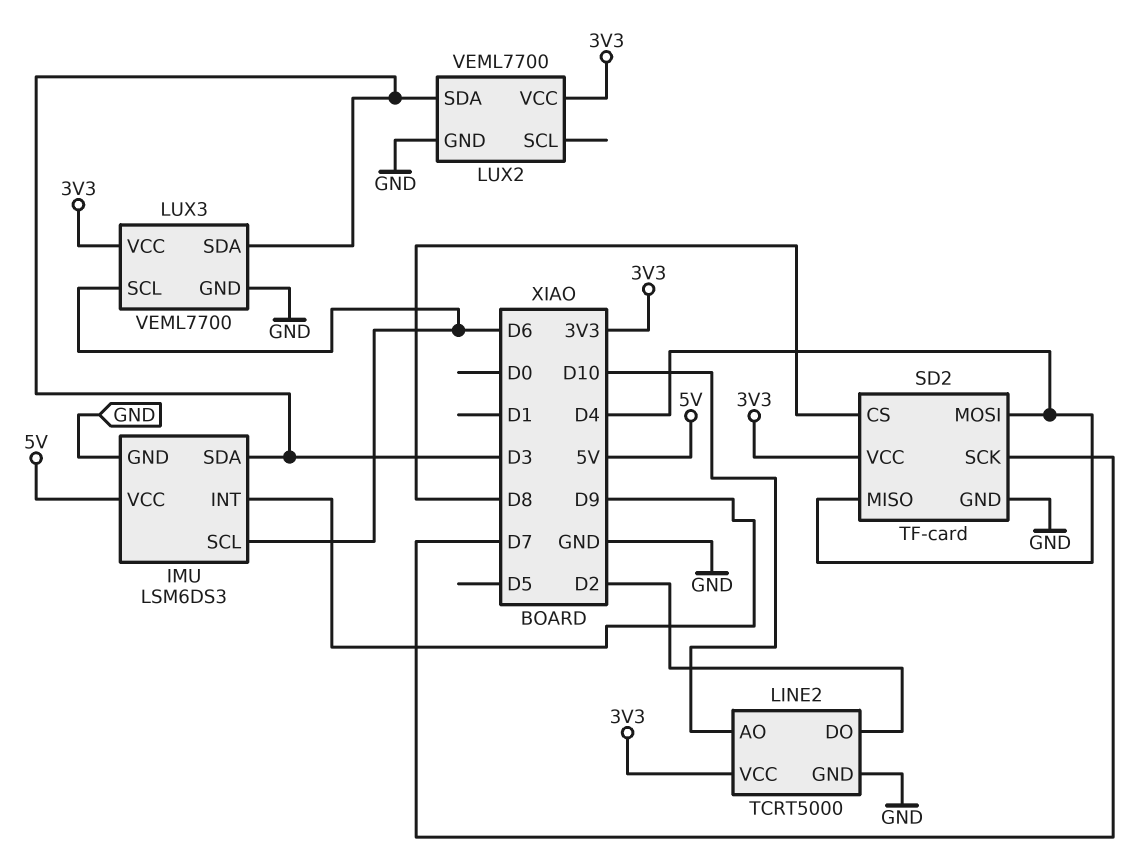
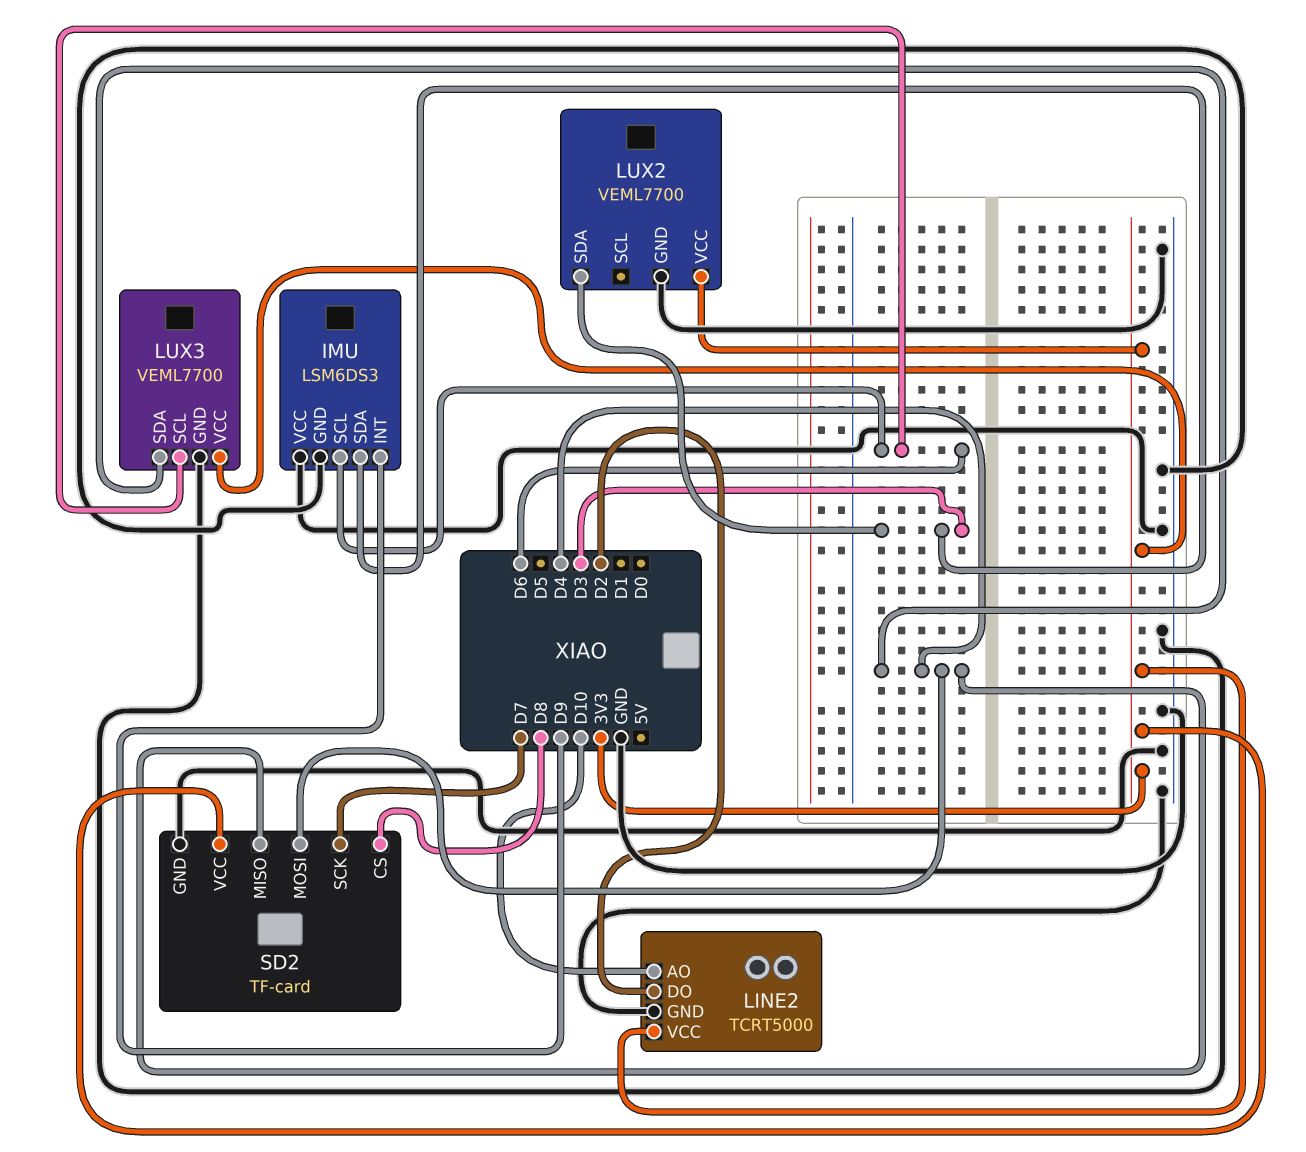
IMU pin VCC: 5V -> GND
LUX3 pin SDA: D3 -> D4

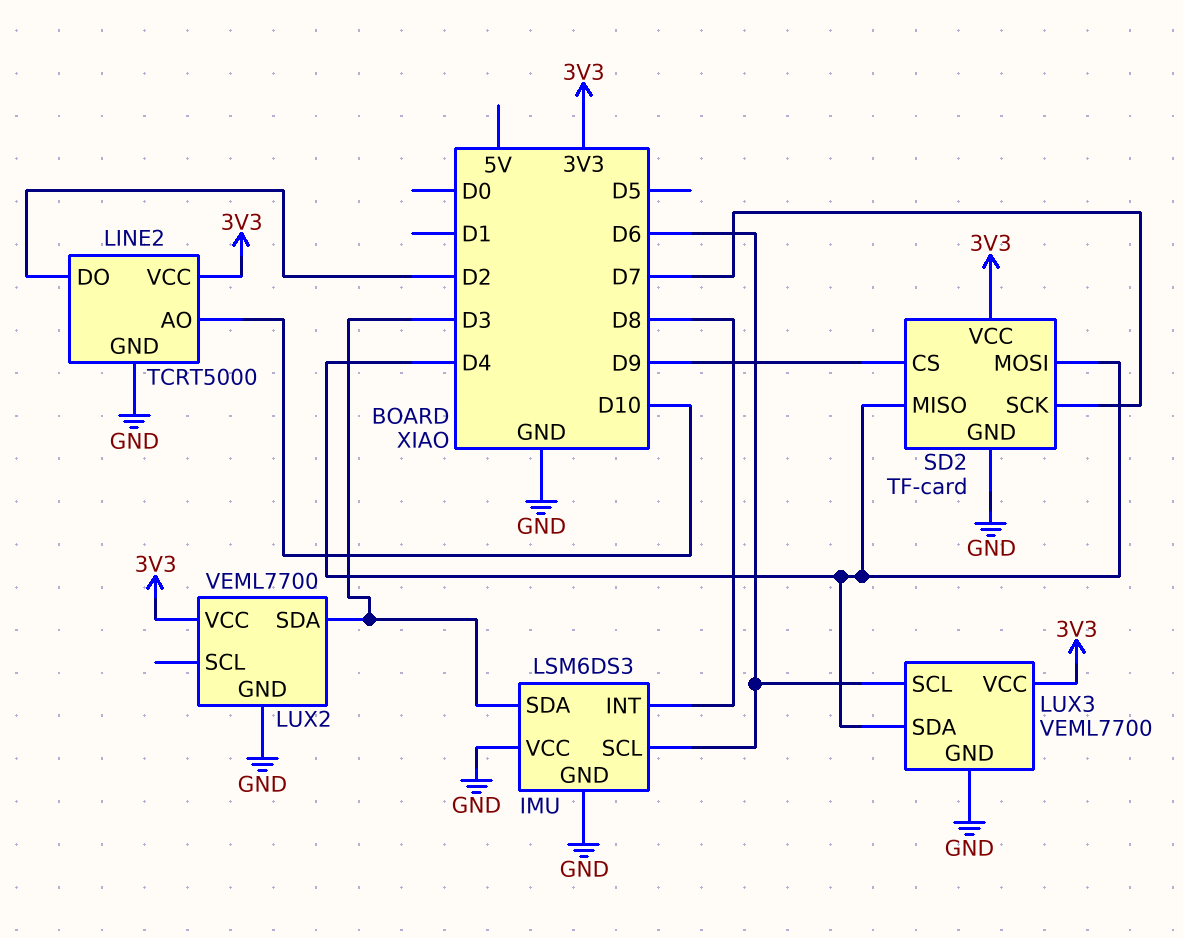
IMU pin INT: D9 -> D8
SD2 pin CS: D8 -> D9

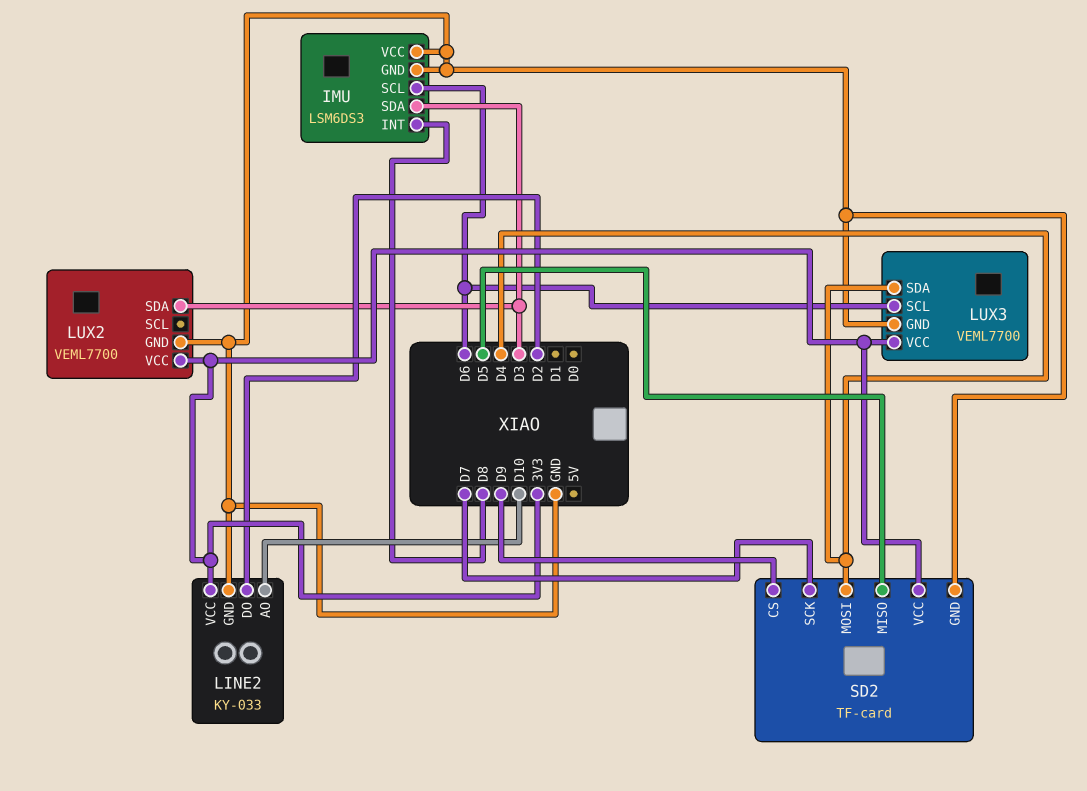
LINE2: TCRT5000 -> KY-033
SD2 pin MISO: D4 -> D5

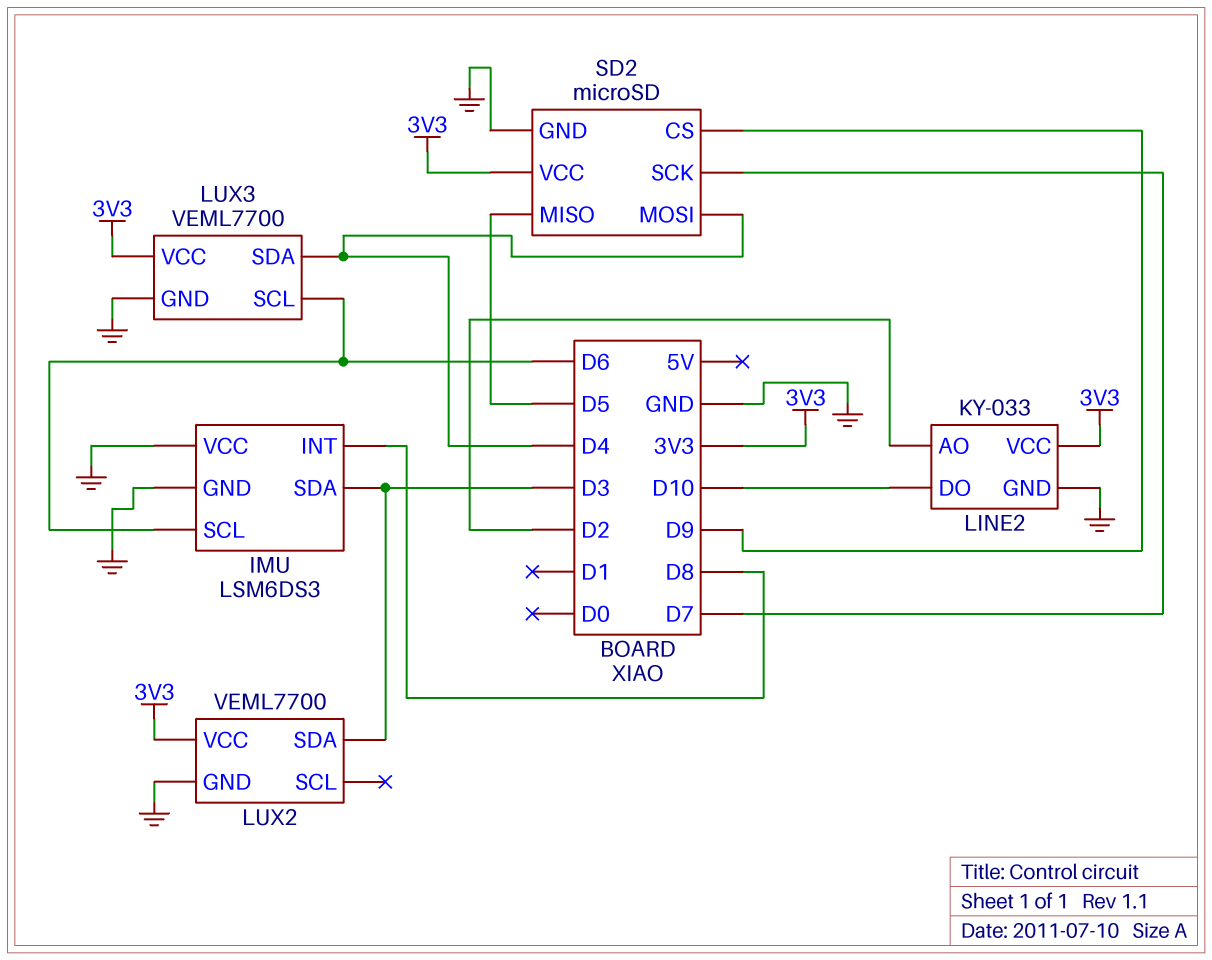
LINE2 pin AO: D10 -> D2
LINE2 pin DO: D2 -> D10
SD2: TF-card -> microSD

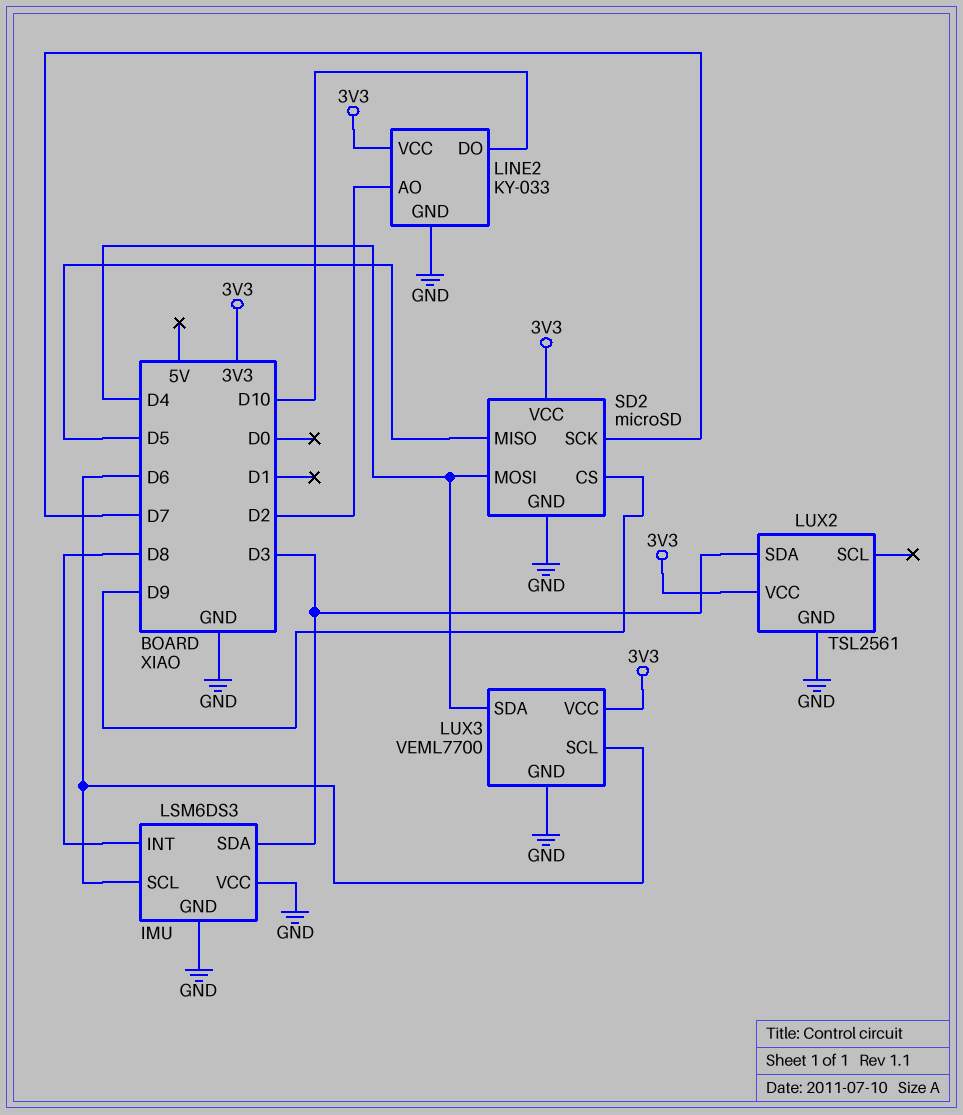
LUX2: VEML7700 -> TSL2561

